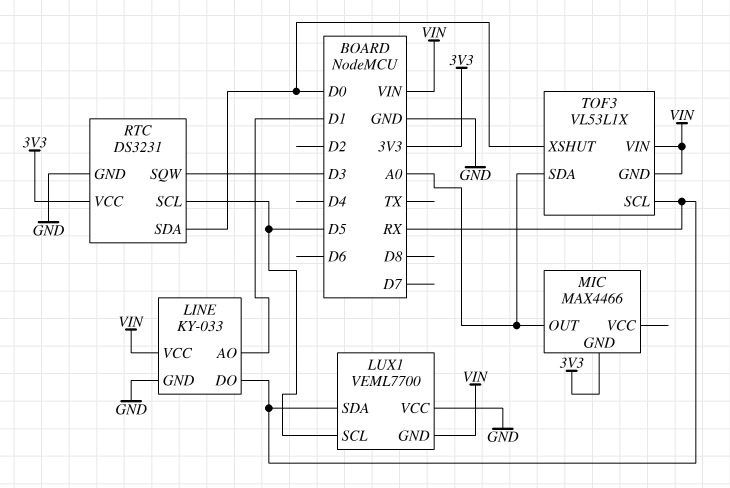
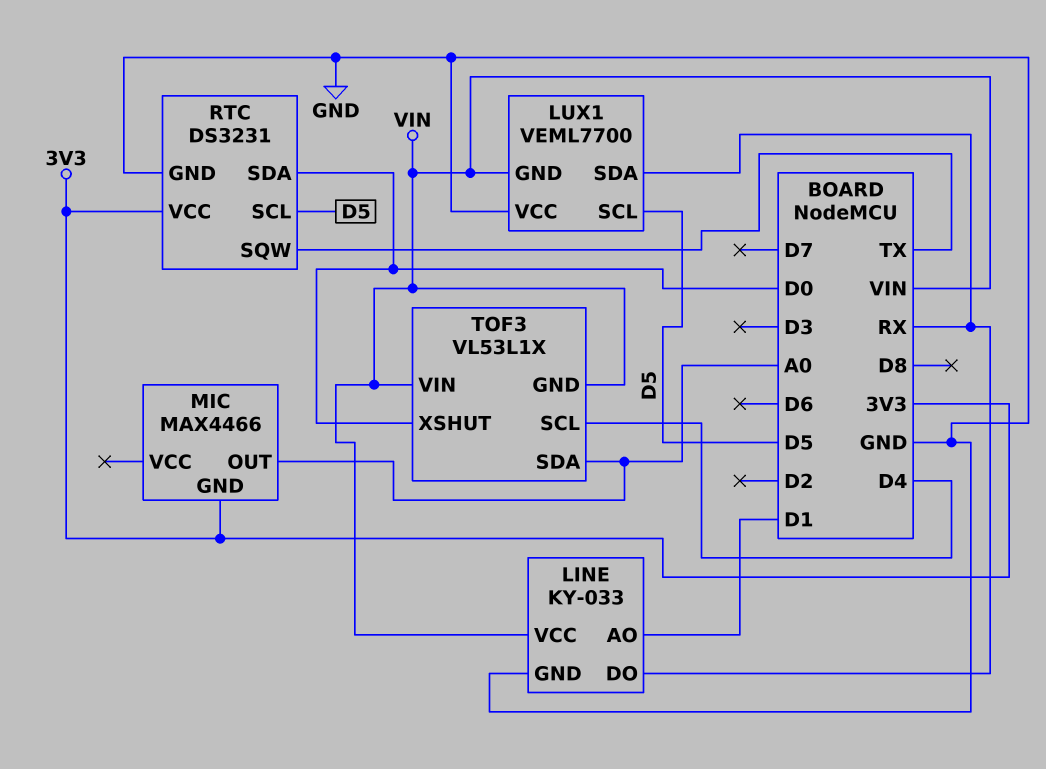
RTC pin SQW: D3 -> TX
TOF3 pin SCL: RX -> D4

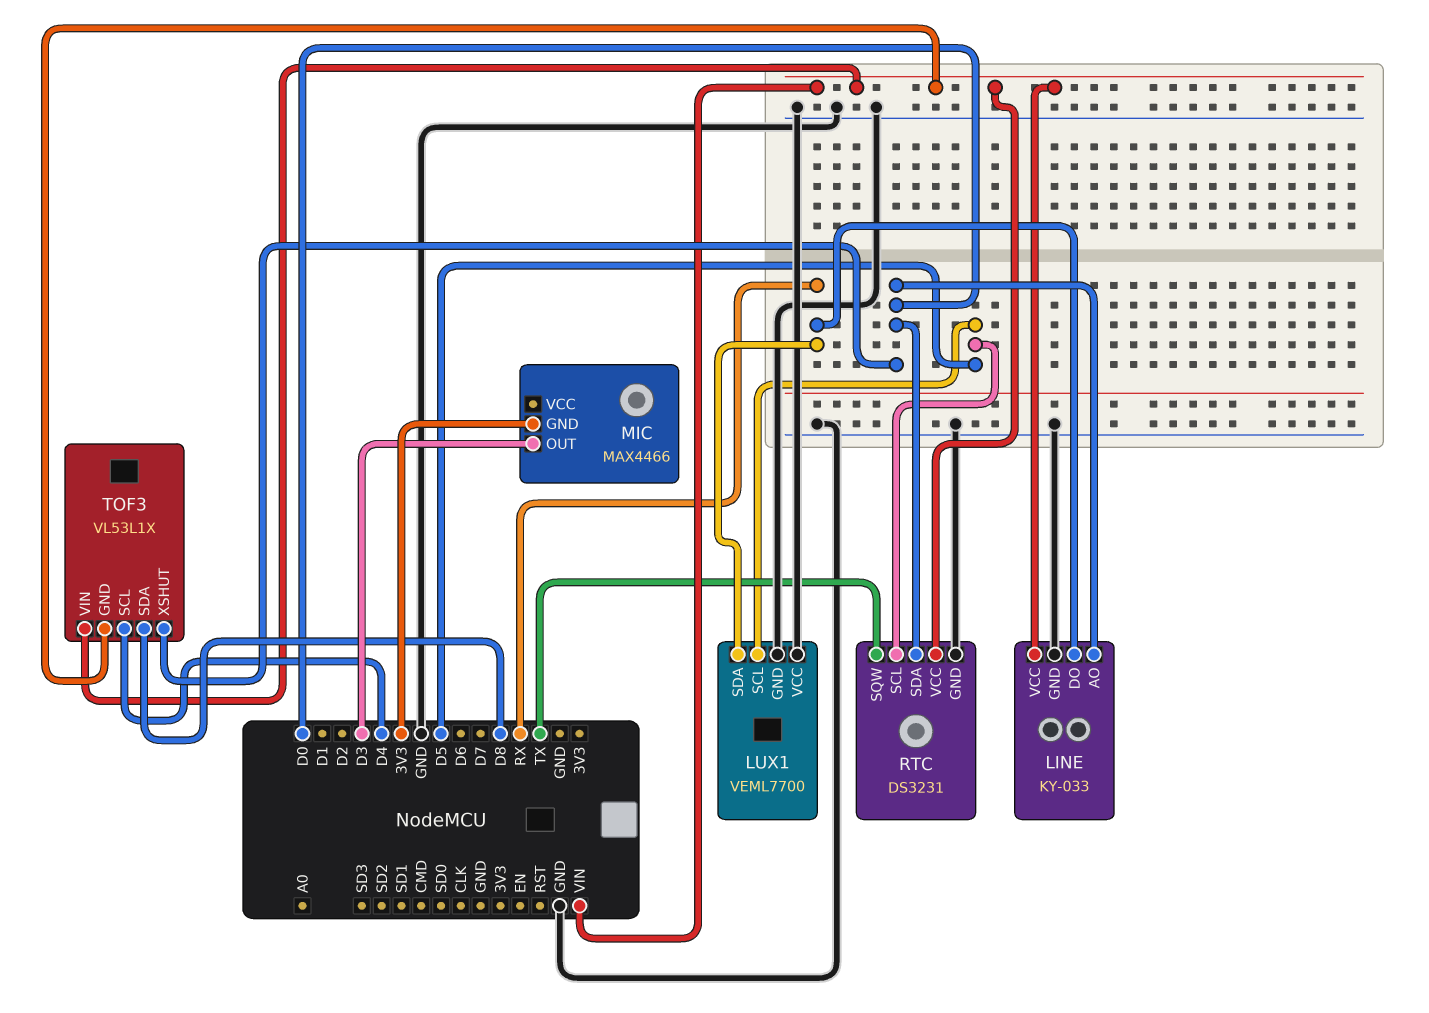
LINE pin AO: D1 -> D0
LUX1 pin GND: VIN -> GND
MIC pin OUT: A0 -> D3
RTC pin VCC: 3V3 -> VIN
TOF3 pin SDA: A0 -> D8

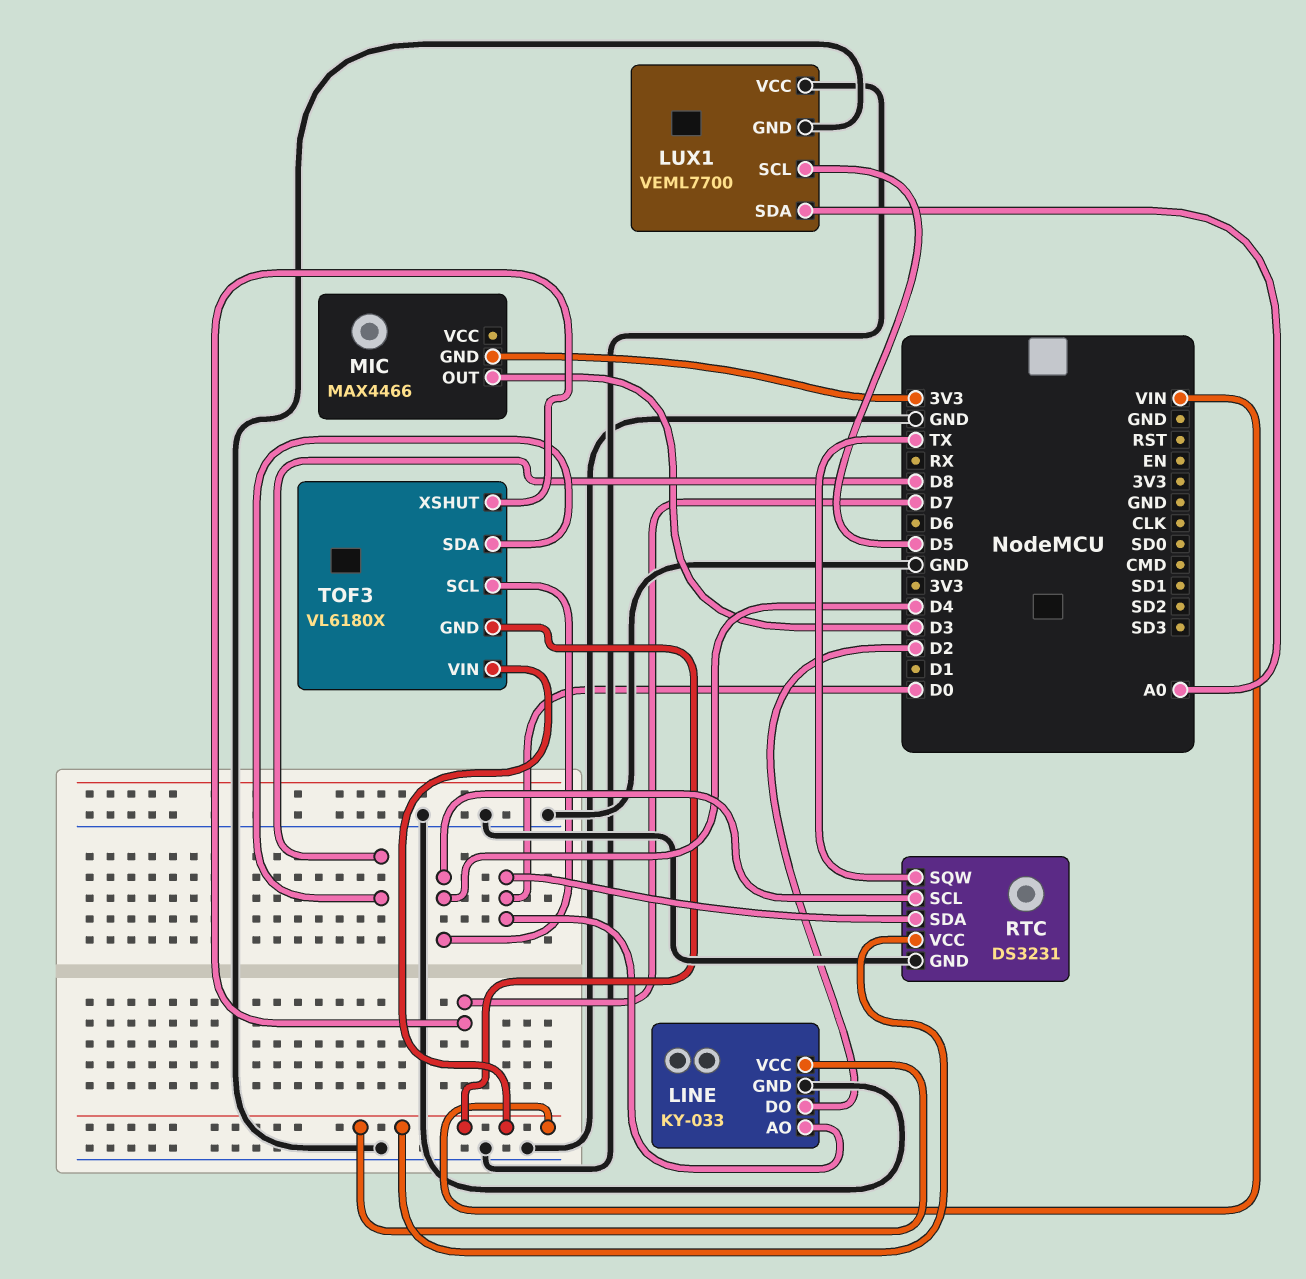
LINE pin DO: RX -> D2
LUX1 pin SDA: RX -> A0
RTC pin SCL: D5 -> D4
TOF3: VL53L1X -> VL6180X
TOF3 pin XSHUT: D0 -> D7

